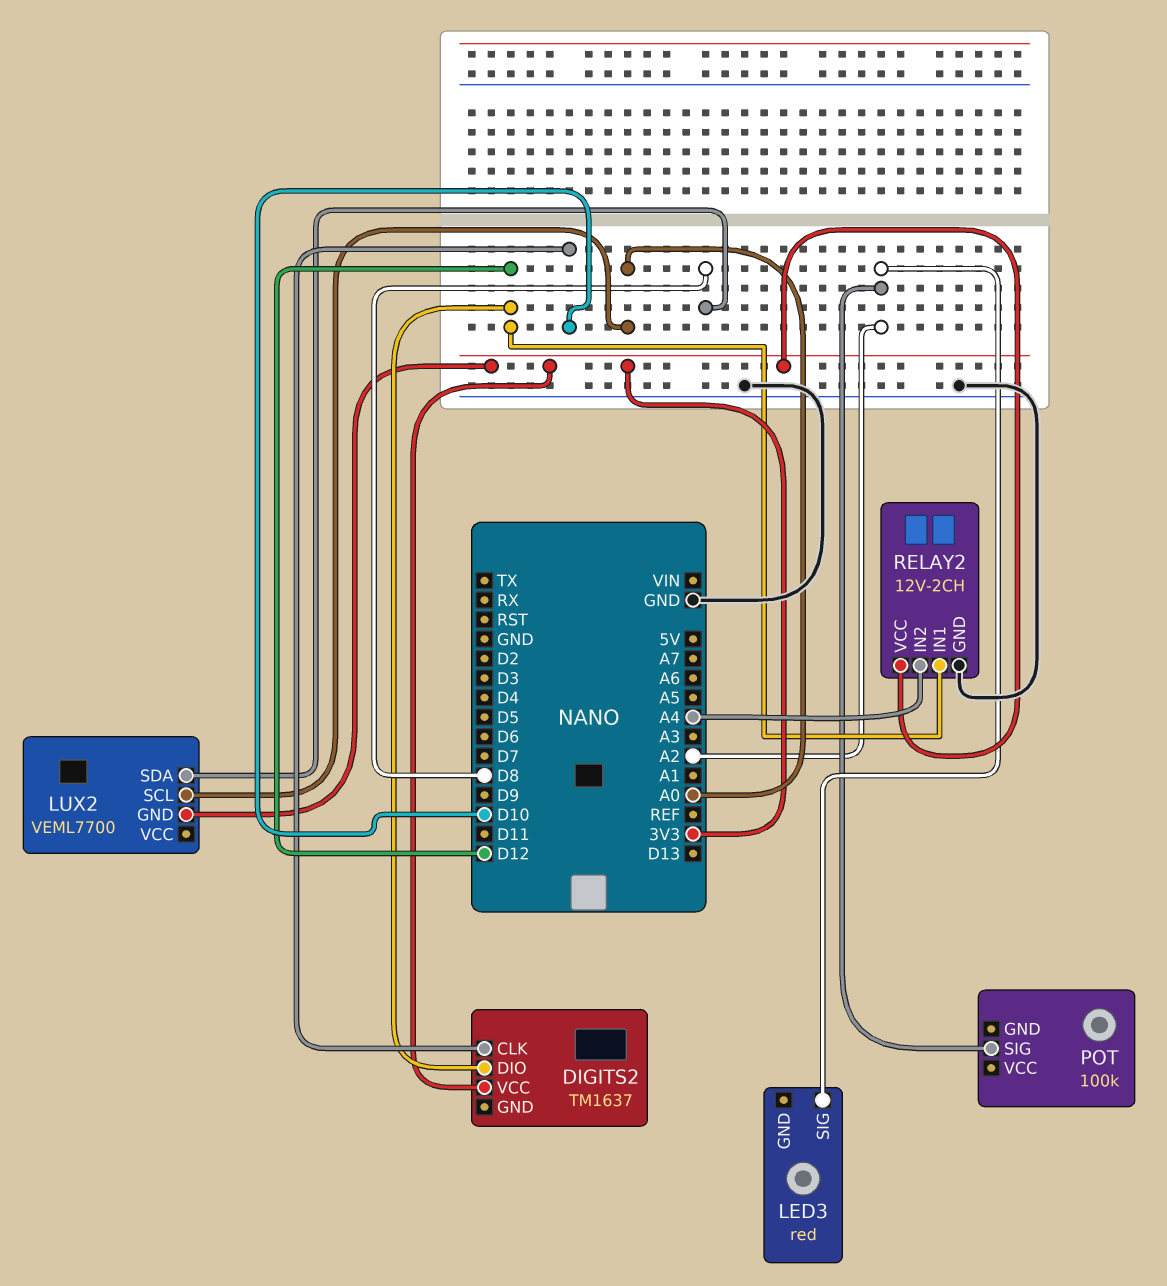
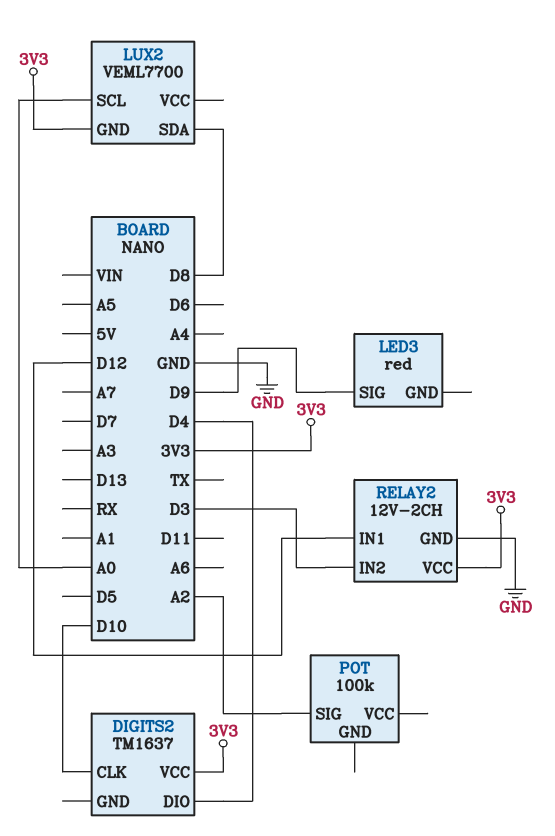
DIGITS2 pin DIO: D12 -> D4
LED3 pin SIG: A2 -> D9
RELAY2 pin IN2: A4 -> D3

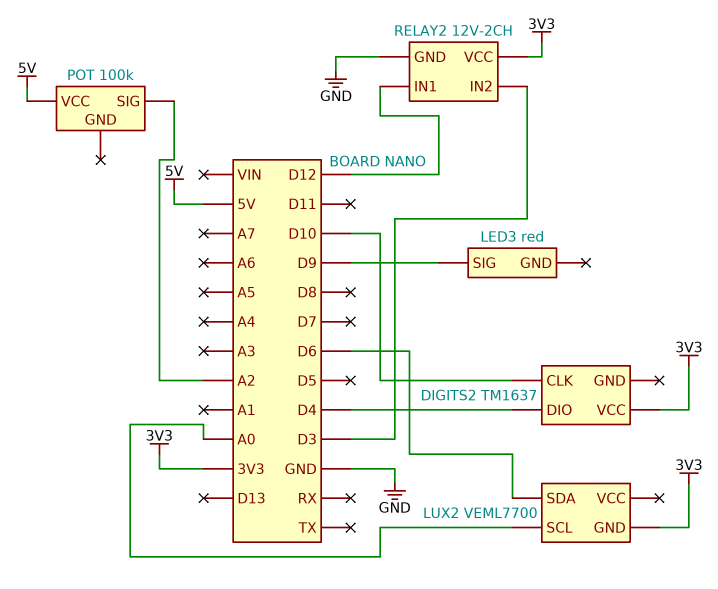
LUX2 pin SDA: D8 -> D6
POT pin VCC: none -> 5V

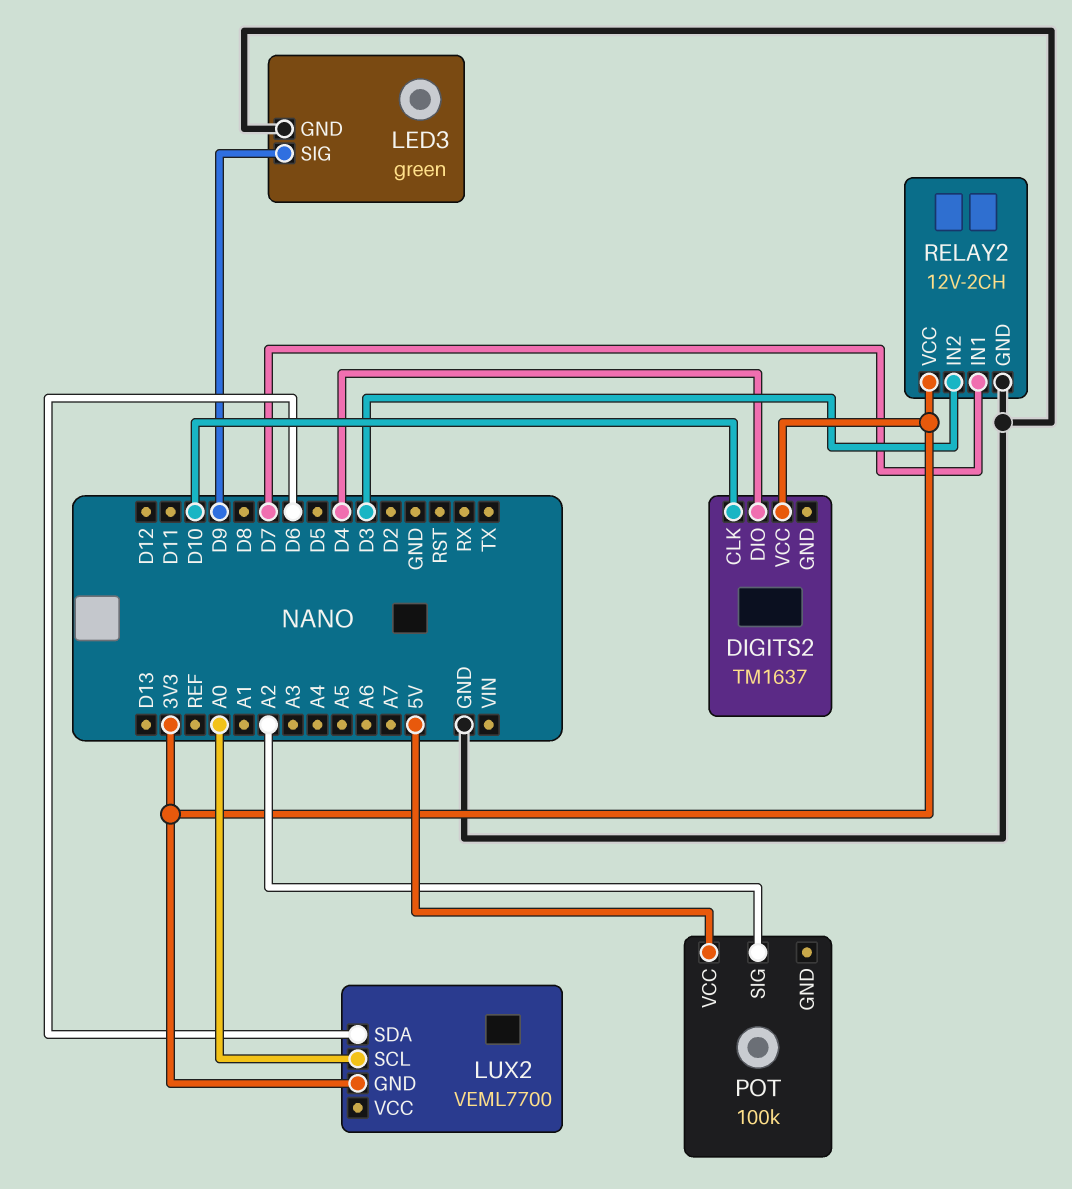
LED3: red -> green
LED3 pin GND: none -> GND
RELAY2 pin IN1: D12 -> D7

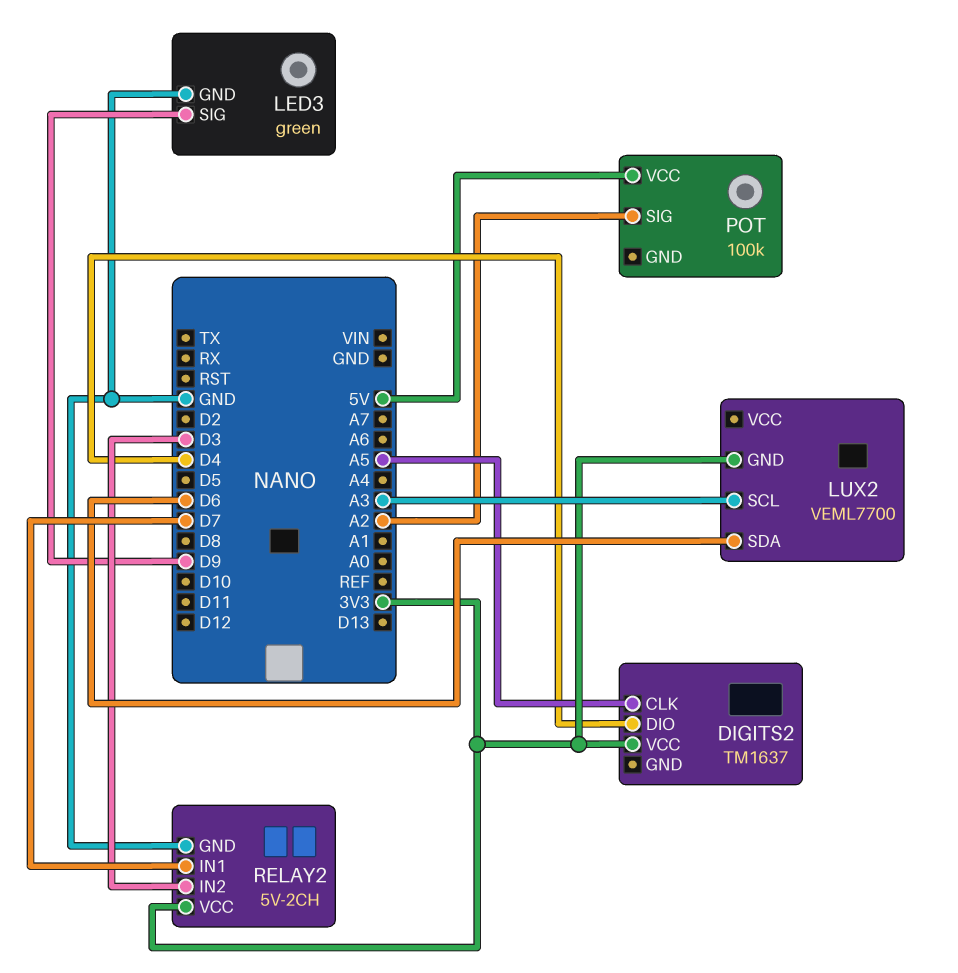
DIGITS2 pin CLK: D10 -> A5
LUX2 pin SCL: A0 -> A3
RELAY2: 12V-2CH -> 5V-2CH

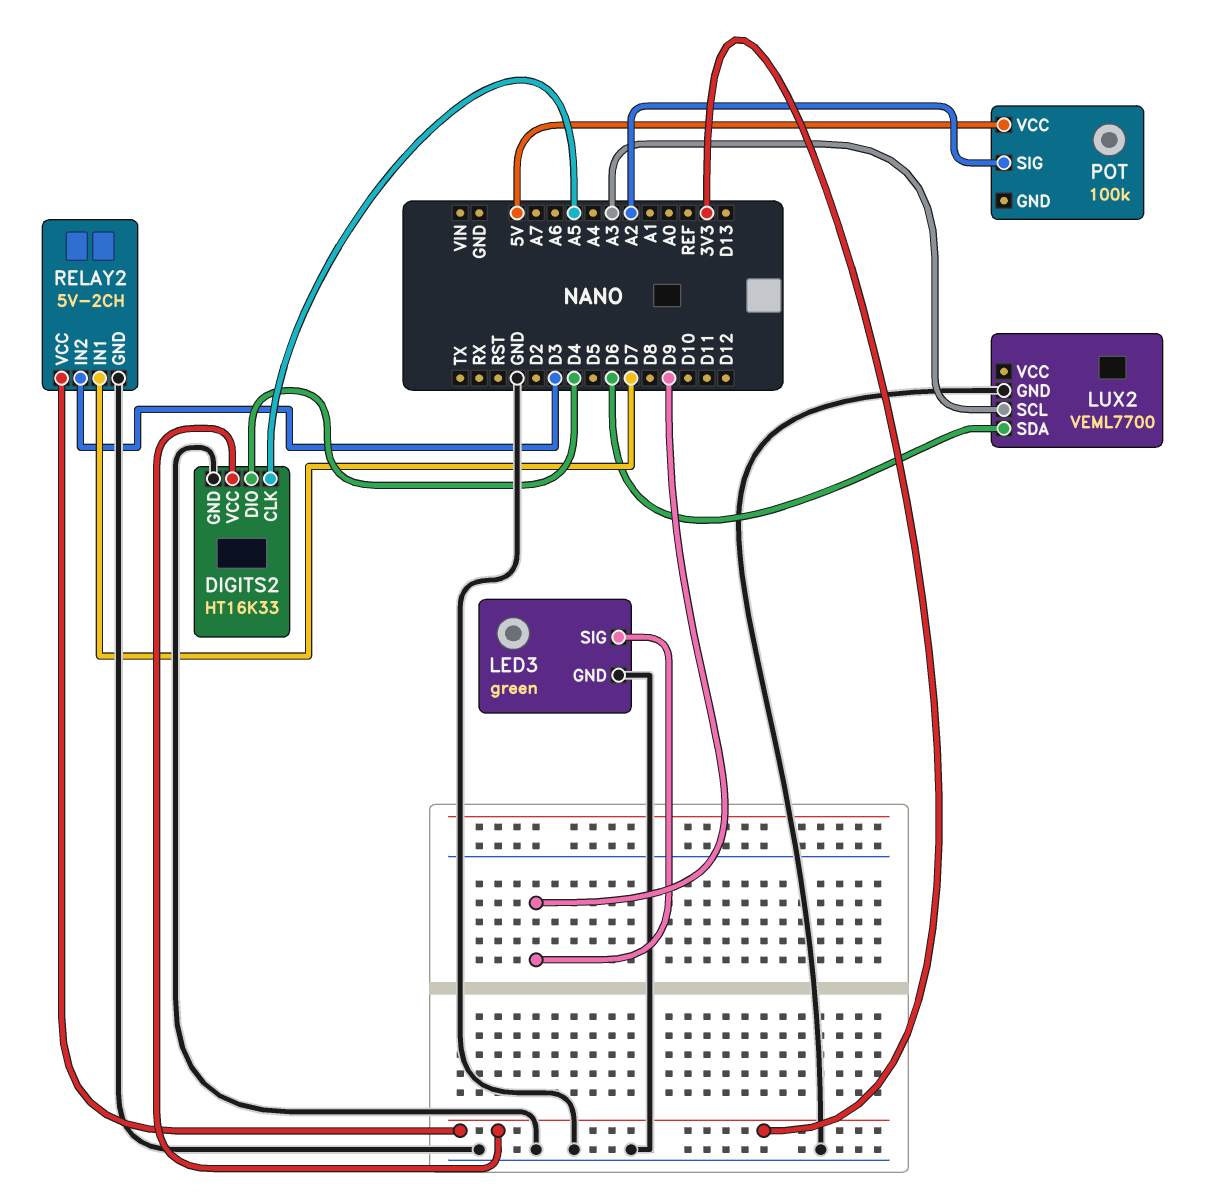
DIGITS2: TM1637 -> HT16K33
DIGITS2 pin GND: none -> GND
LUX2 pin GND: 3V3 -> GND

